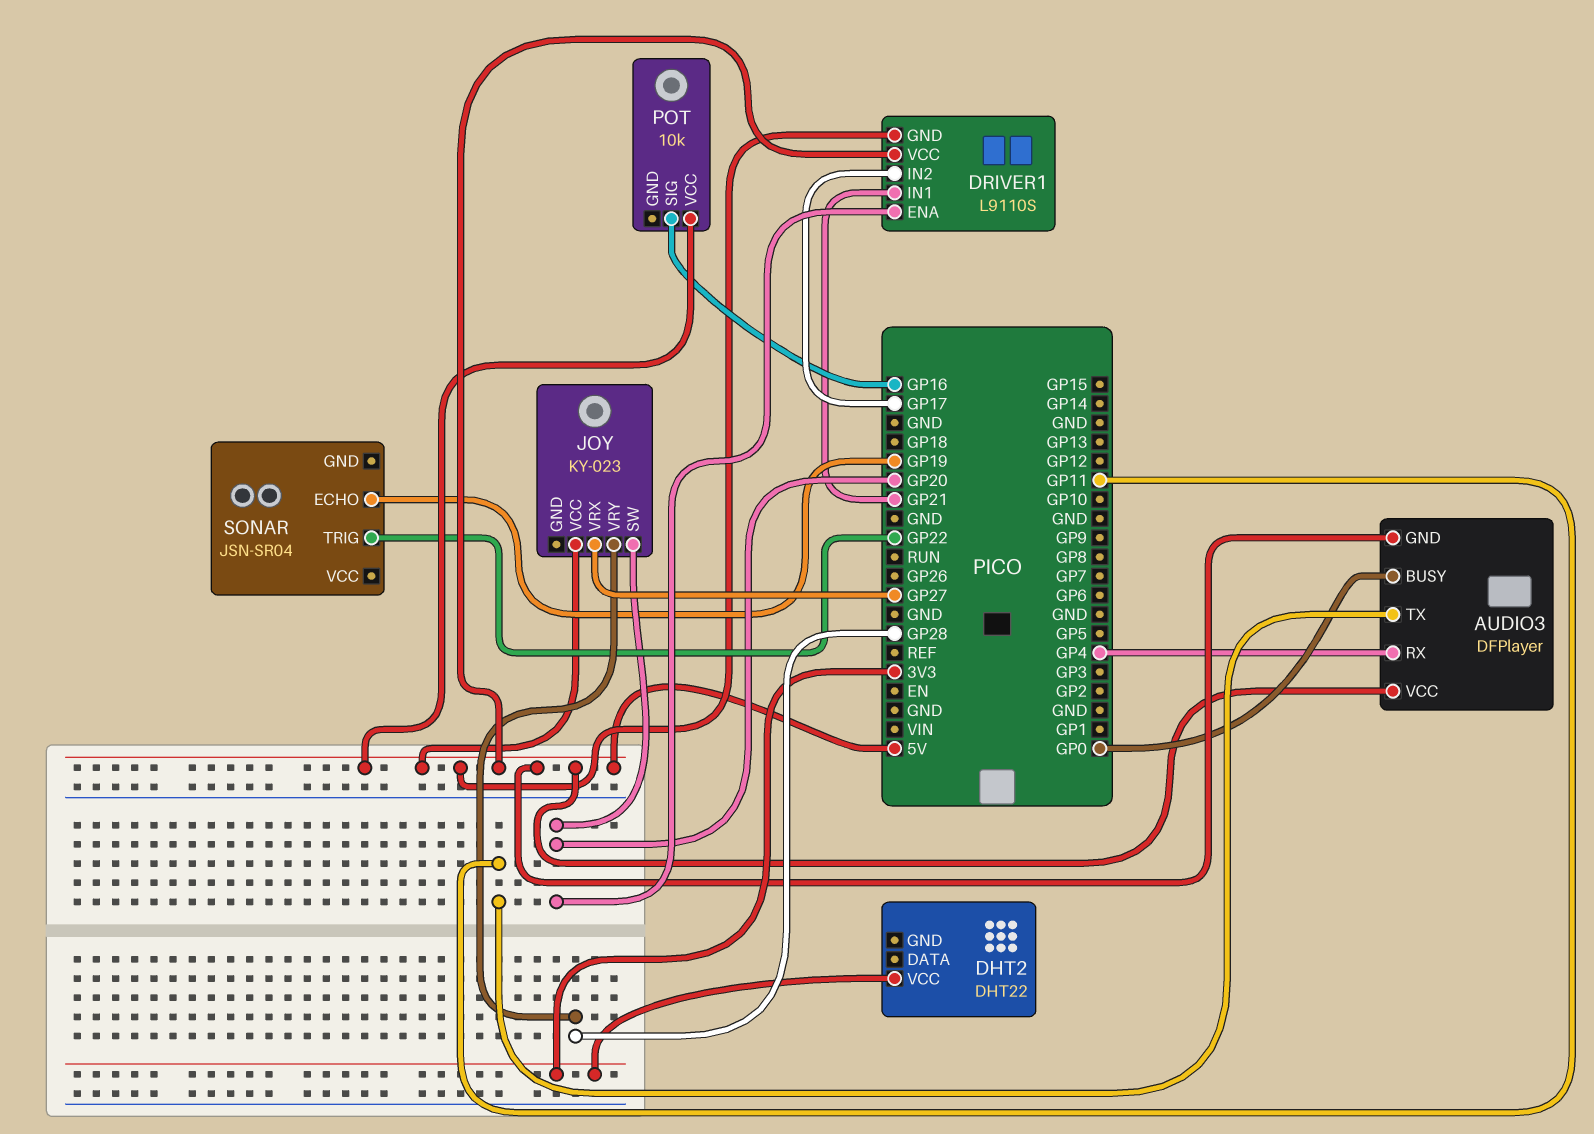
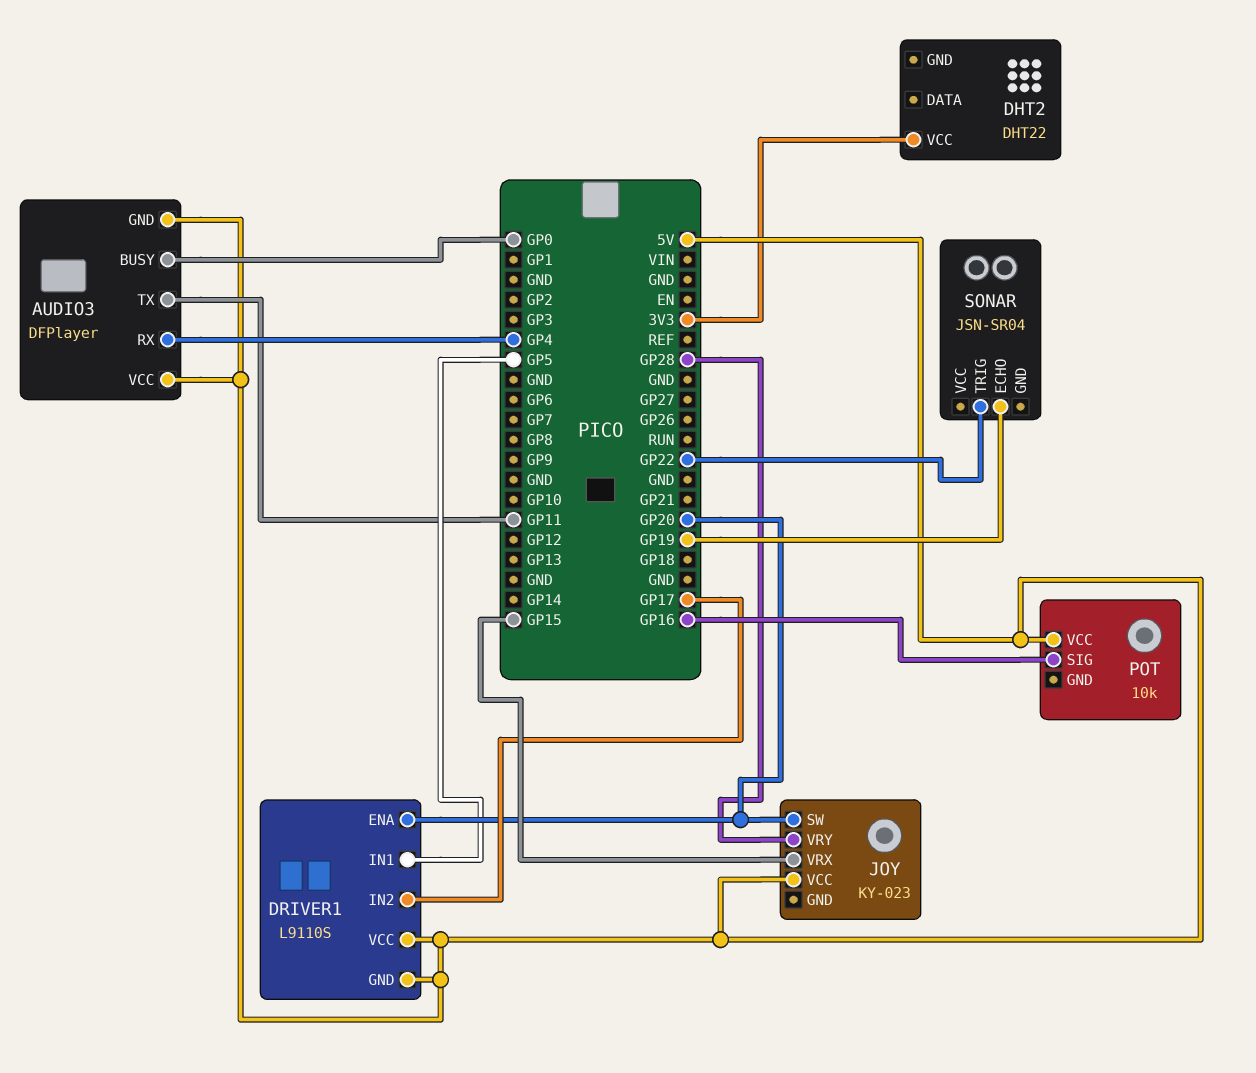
DRIVER1 pin IN1: GP21 -> GP5
JOY pin VRX: GP27 -> GP15

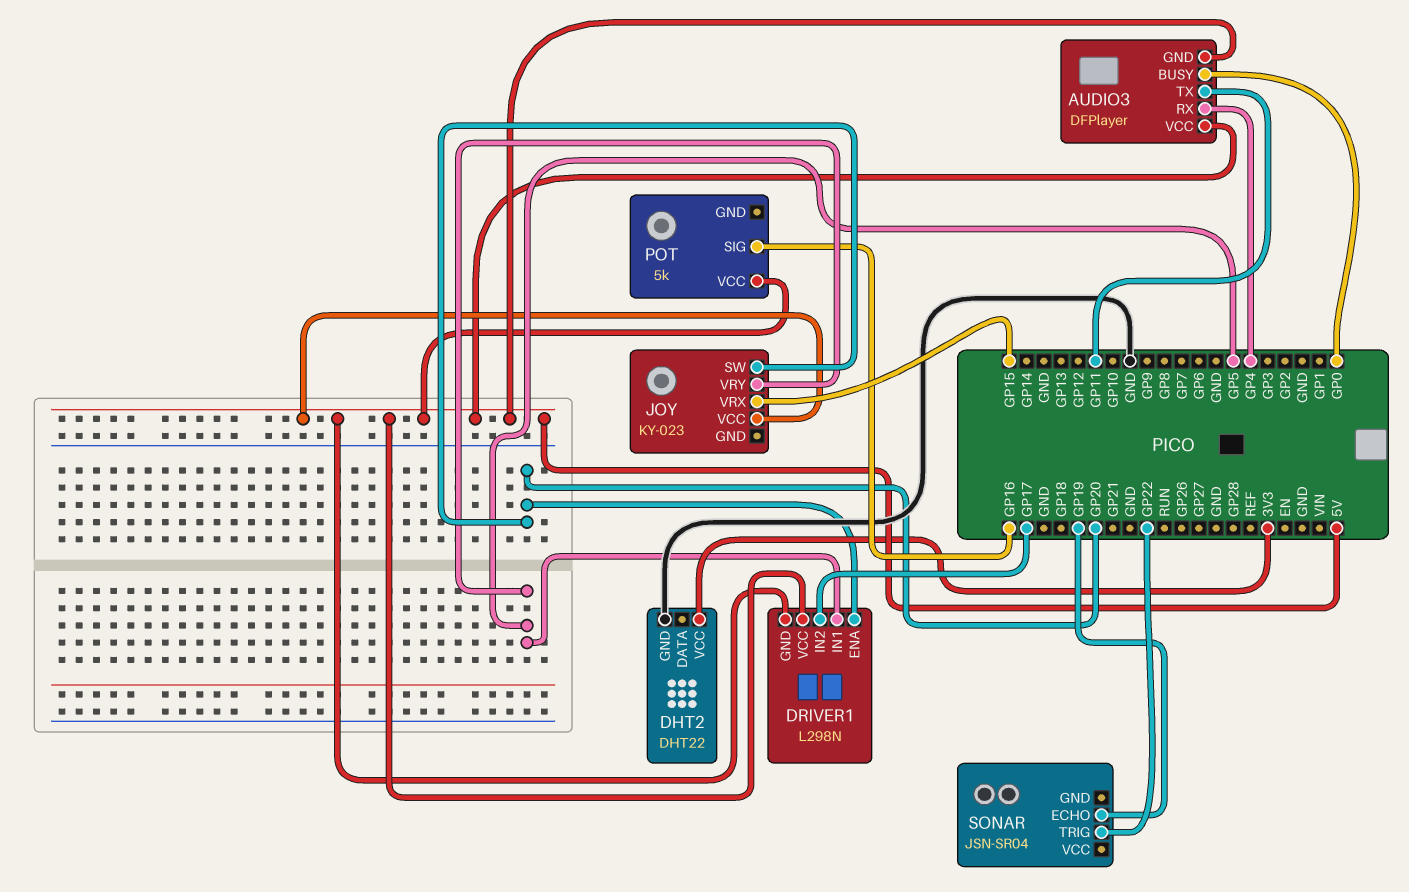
DHT2 pin GND: none -> GND
DRIVER1: L9110S -> L298N
JOY pin VRY: GP28 -> GP5
POT: 10k -> 5k

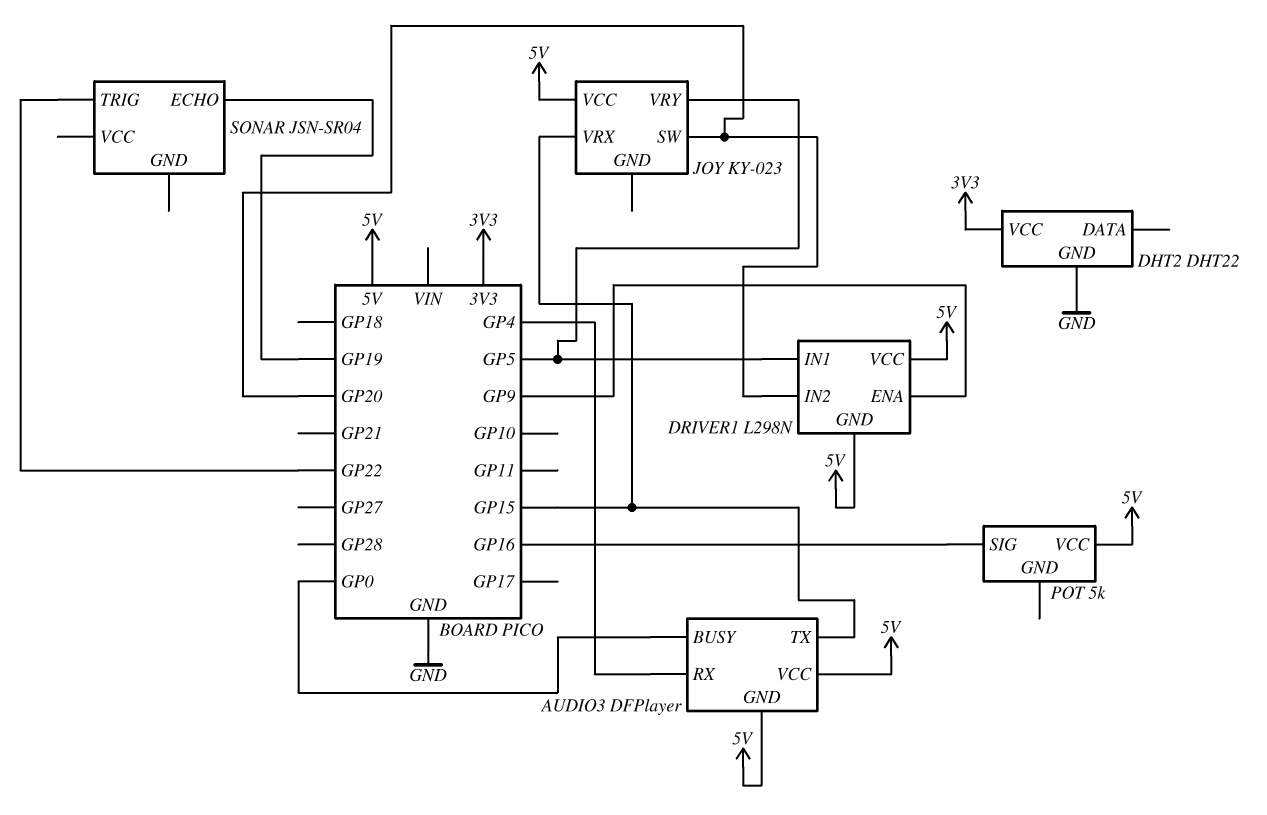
AUDIO3 pin TX: GP11 -> GP15
DRIVER1 pin ENA: GP20 -> GP9
DRIVER1 pin IN2: GP17 -> GP20

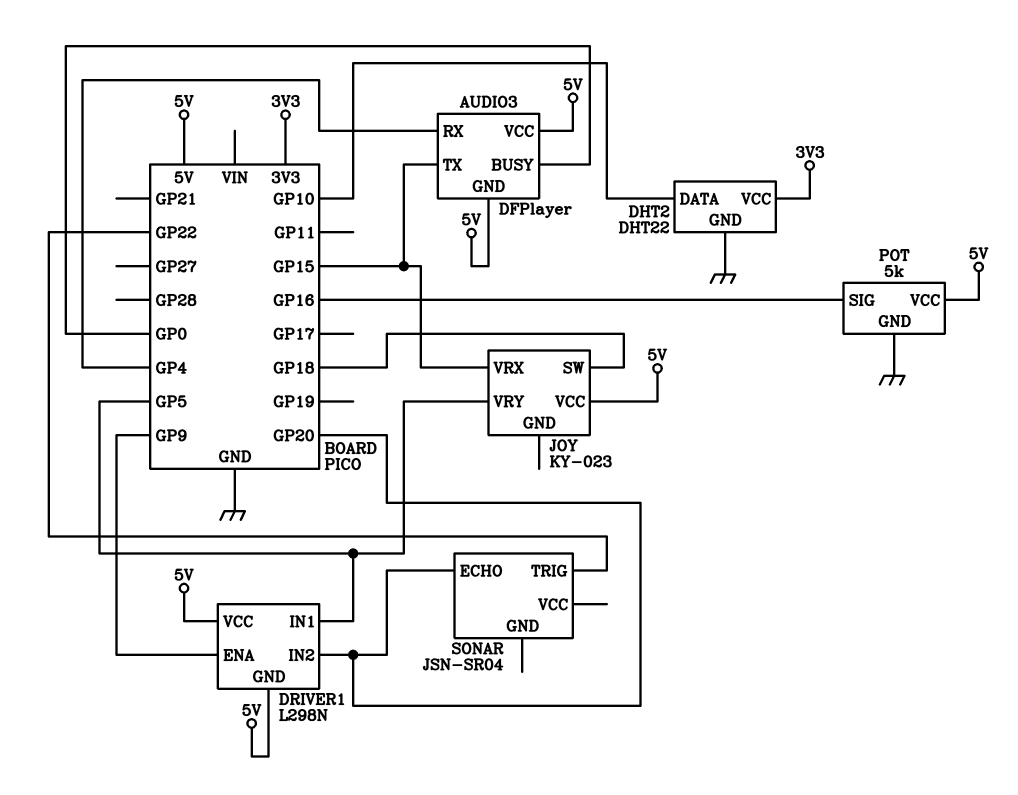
DHT2 pin DATA: none -> GP10
JOY pin SW: GP20 -> GP18
POT pin GND: none -> GND
SONAR pin ECHO: GP19 -> GP20

